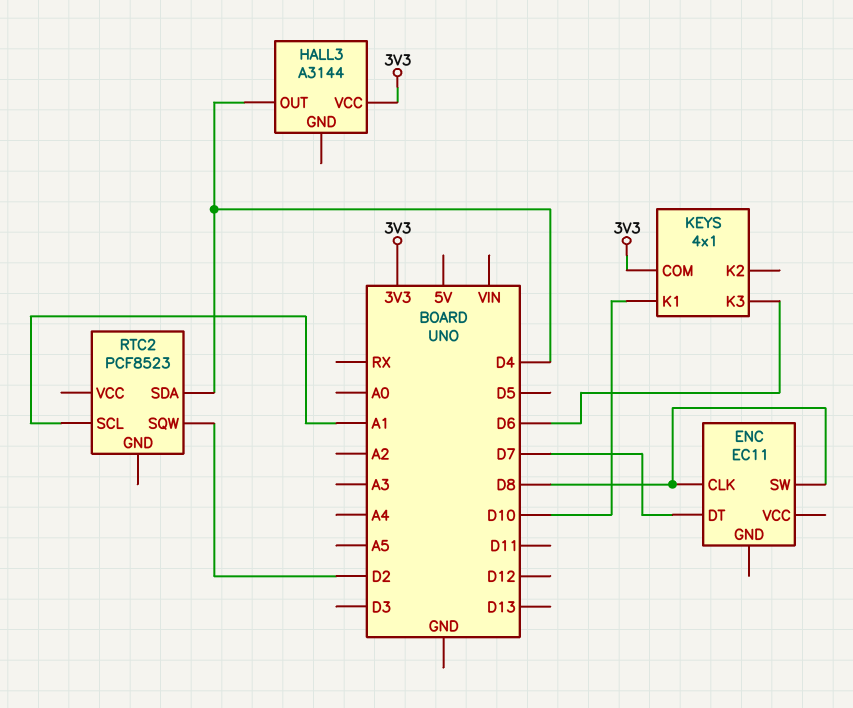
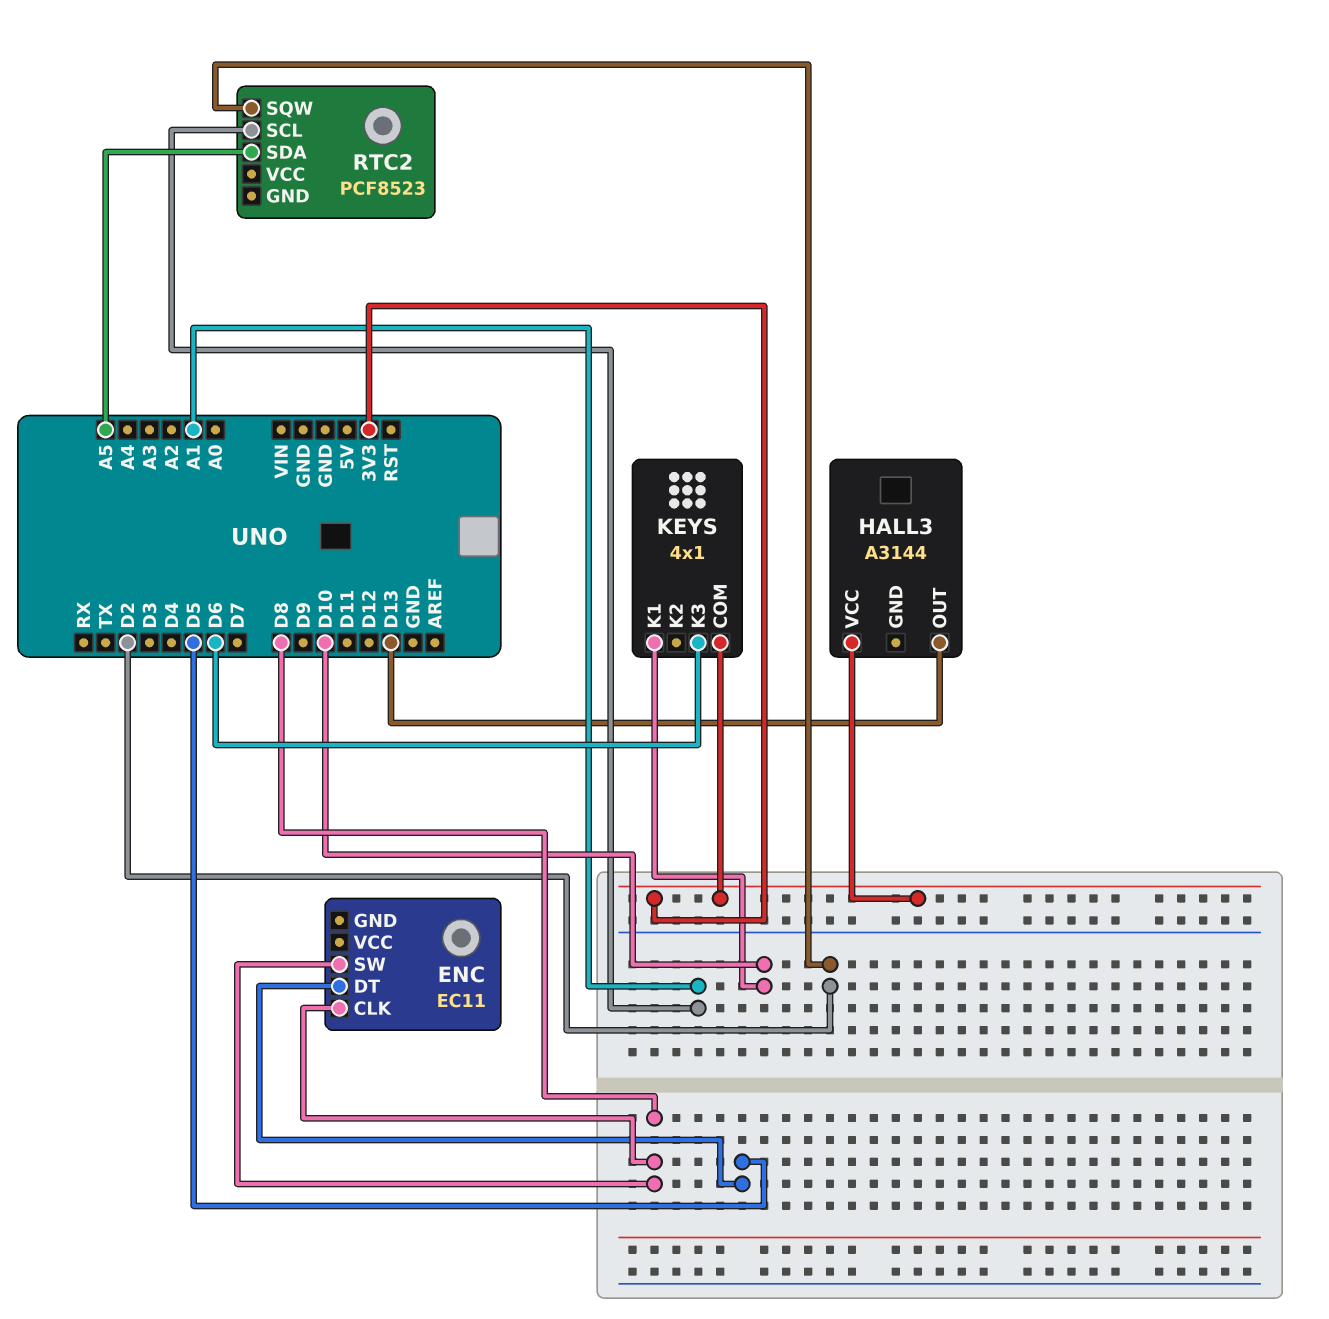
ENC pin DT: D7 -> D5
HALL3 pin OUT: D4 -> D13
RTC2 pin SDA: D4 -> A5

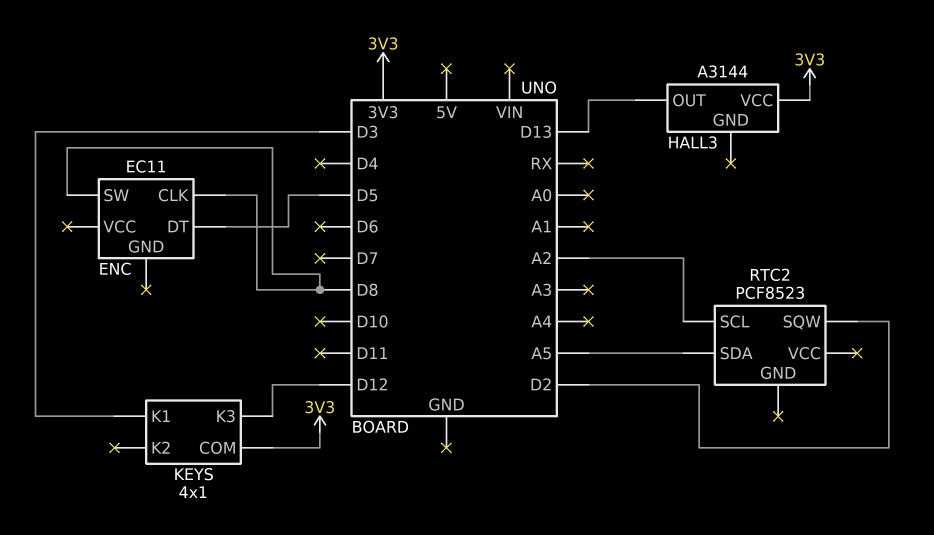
KEYS pin K1: D10 -> D3
KEYS pin K3: D6 -> D12
RTC2 pin SCL: A1 -> A2

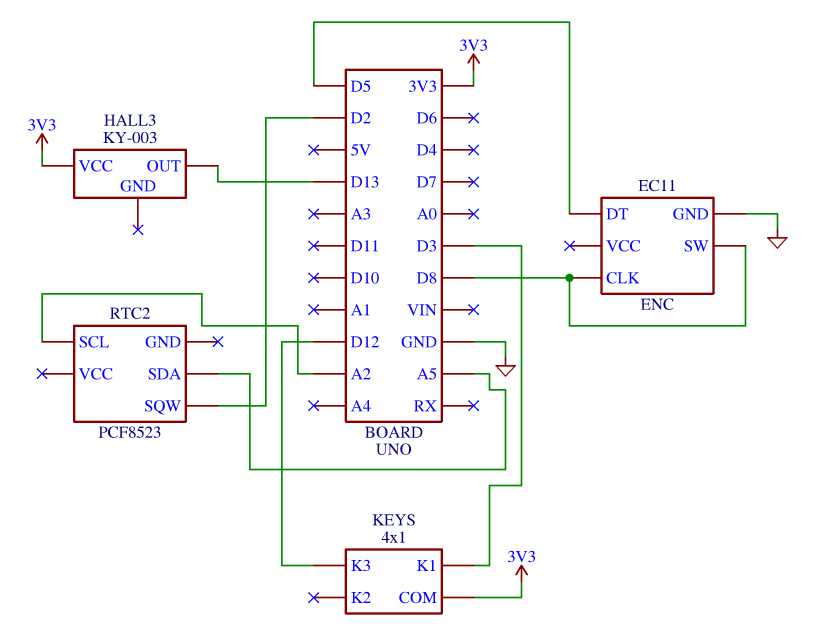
ENC pin GND: none -> GND
HALL3: A3144 -> KY-003

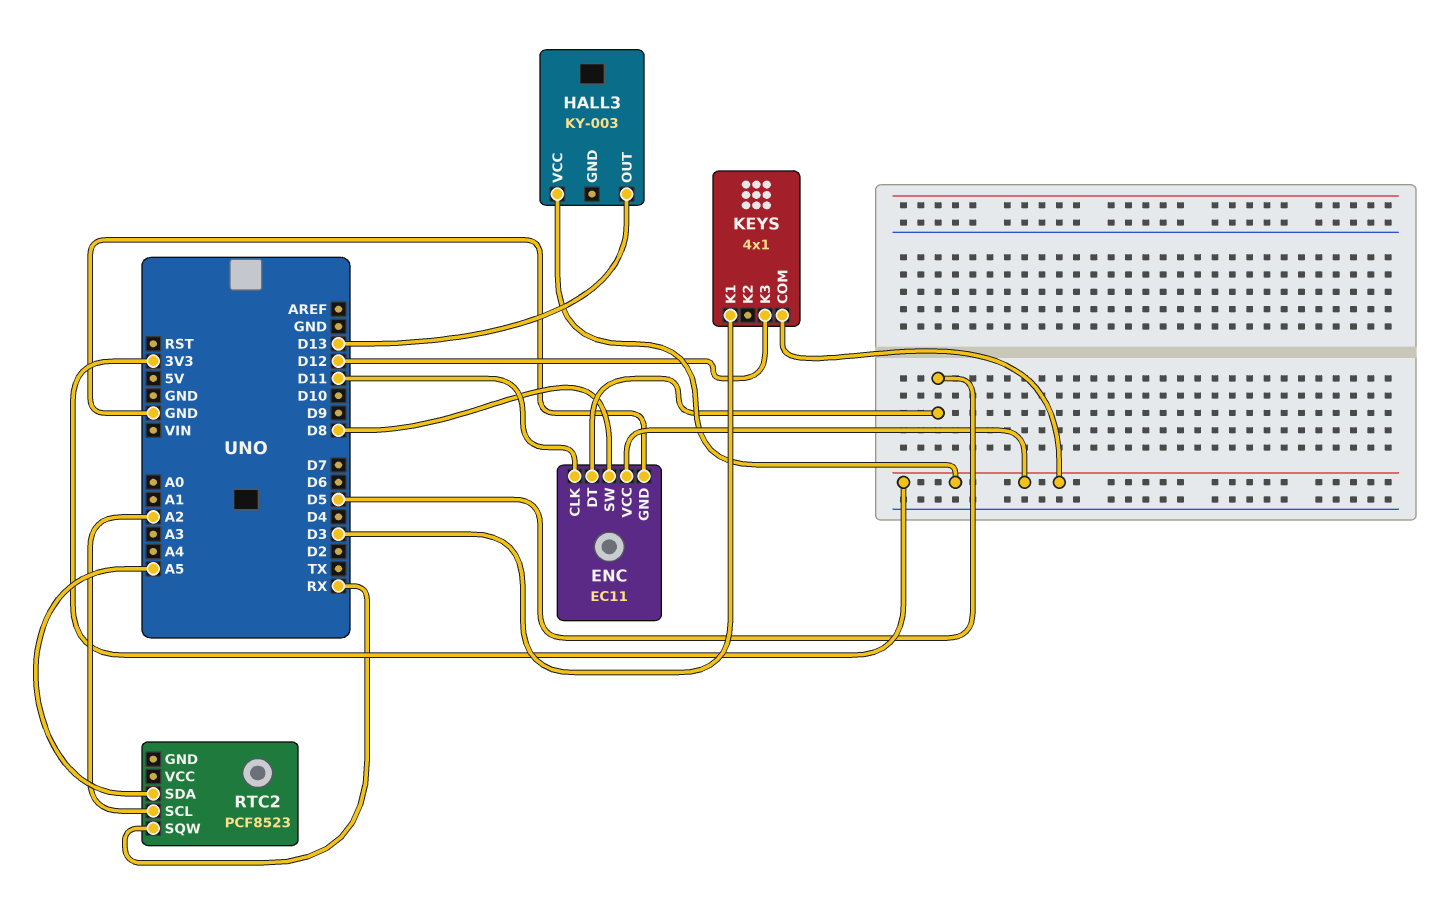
ENC pin CLK: D8 -> D11
ENC pin VCC: none -> 3V3
RTC2 pin SQW: D2 -> RX

